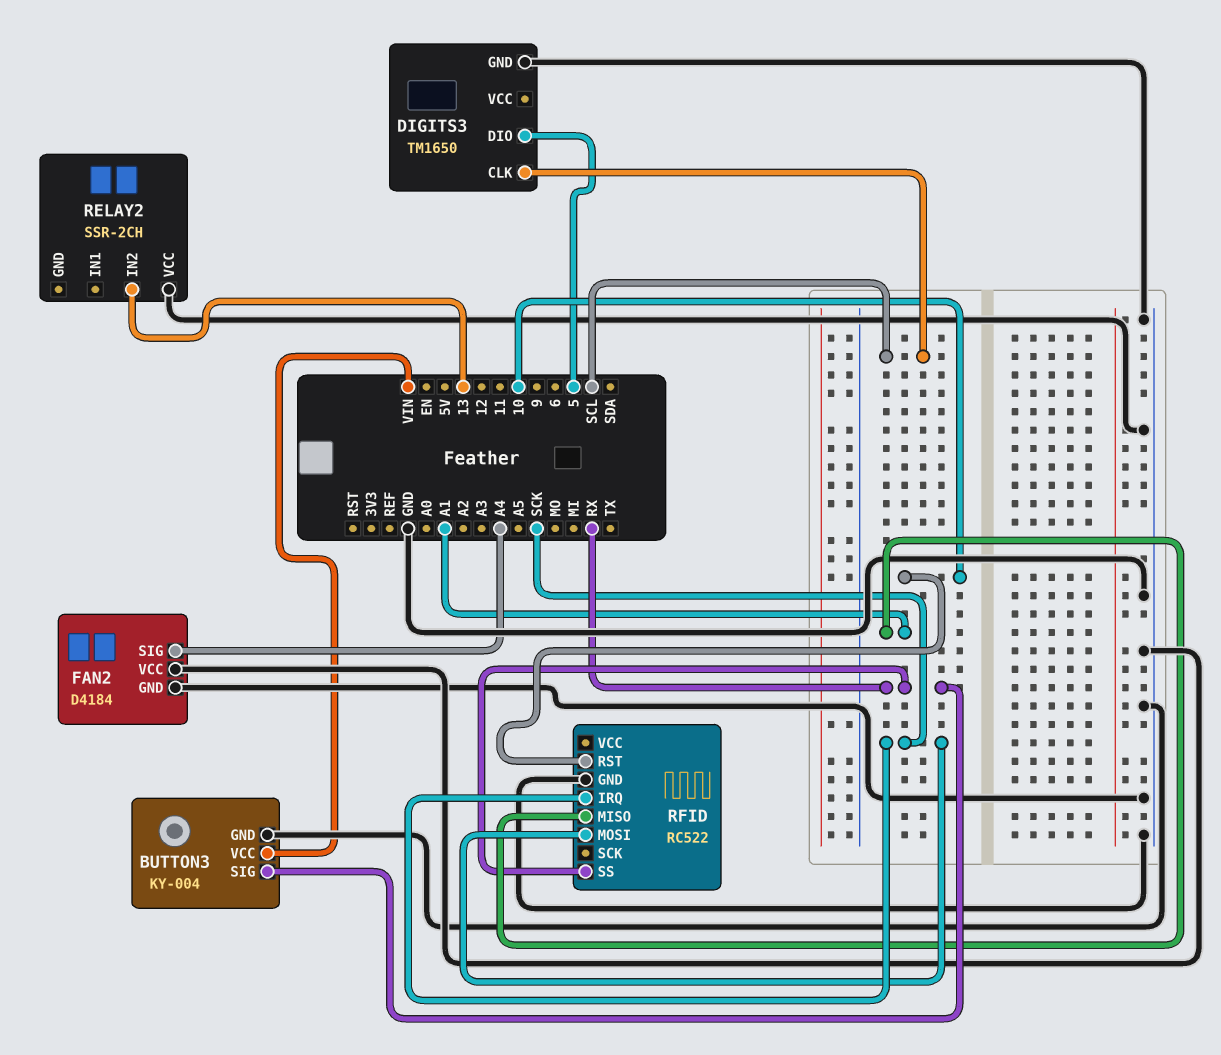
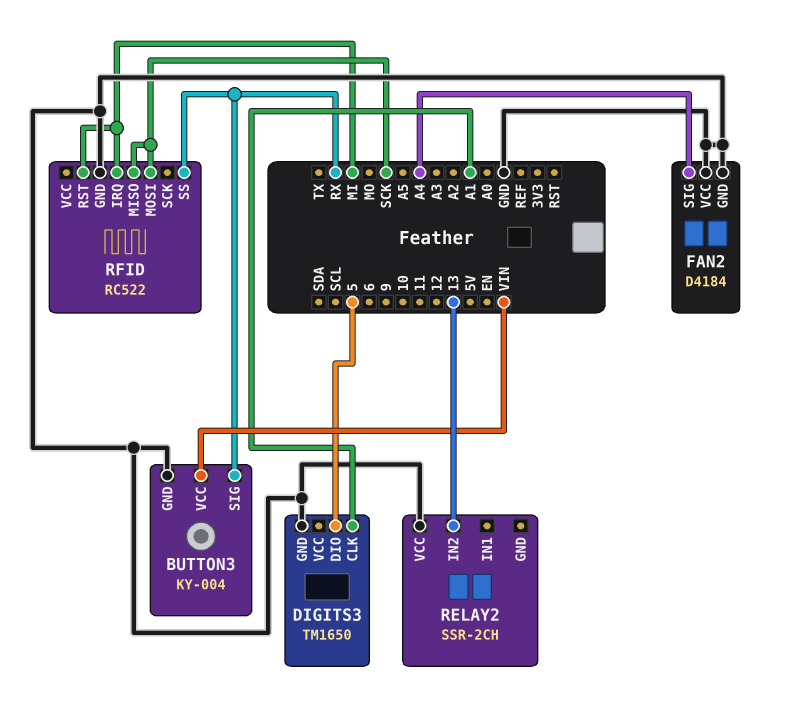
DIGITS3 pin CLK: SCL -> A1
RFID pin IRQ: SCK -> MI
RFID pin MISO: A1 -> SCK
RFID pin RST: 10 -> MI

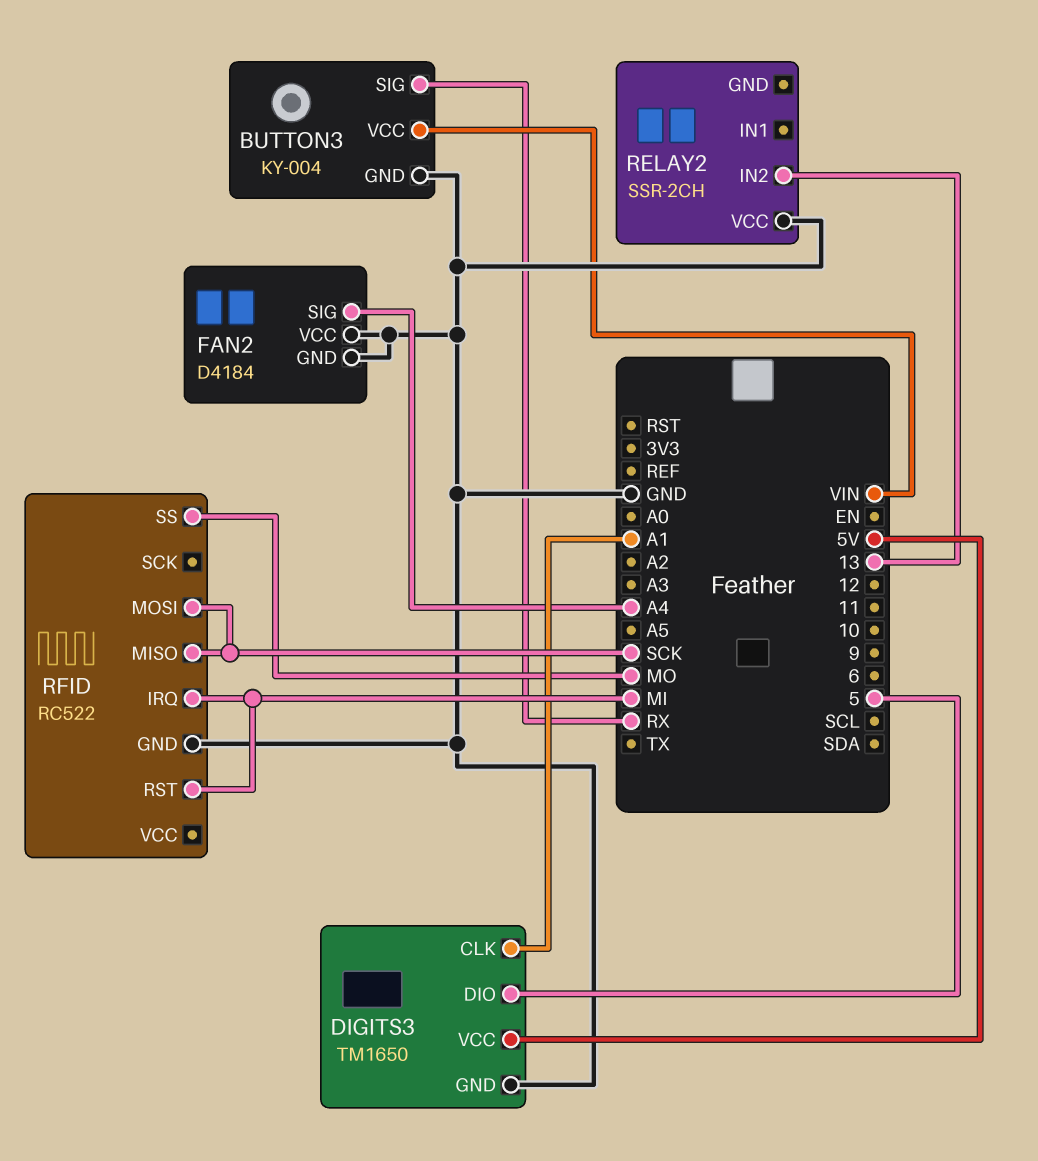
DIGITS3 pin VCC: none -> 5V
RFID pin SS: RX -> MO

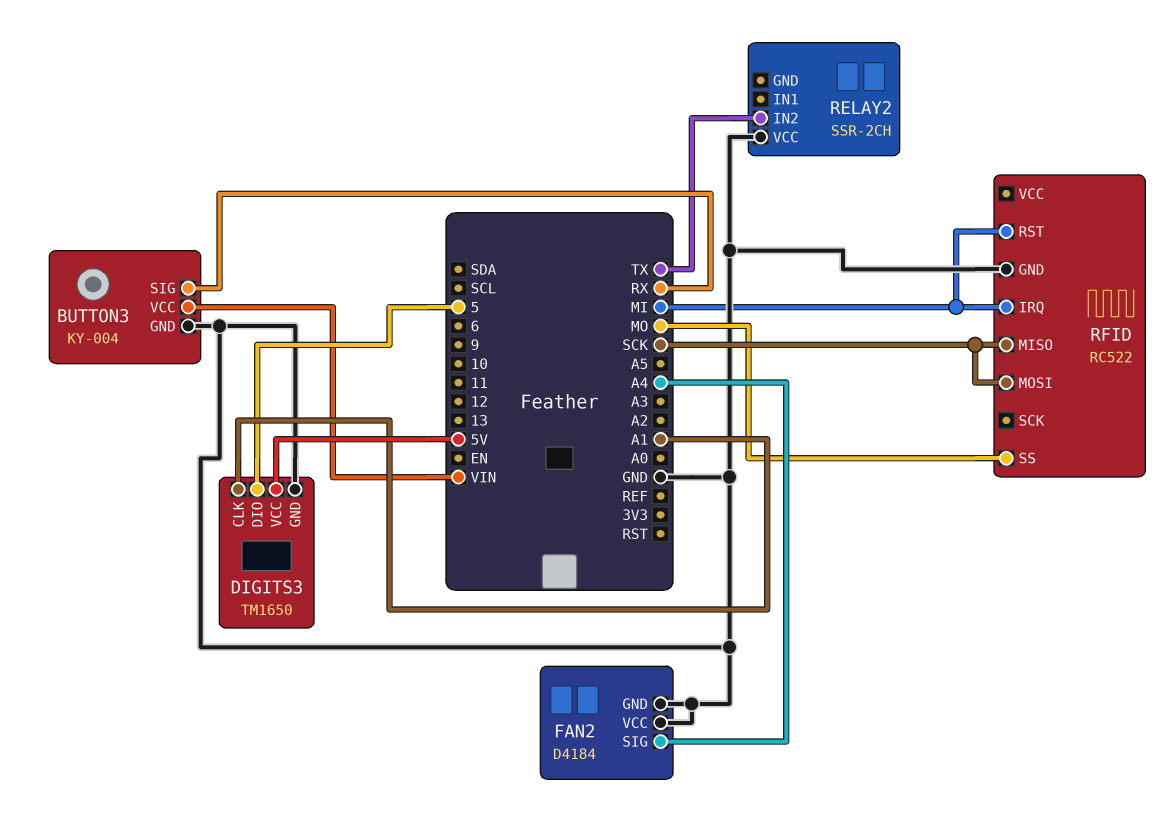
RELAY2 pin IN2: 13 -> TX

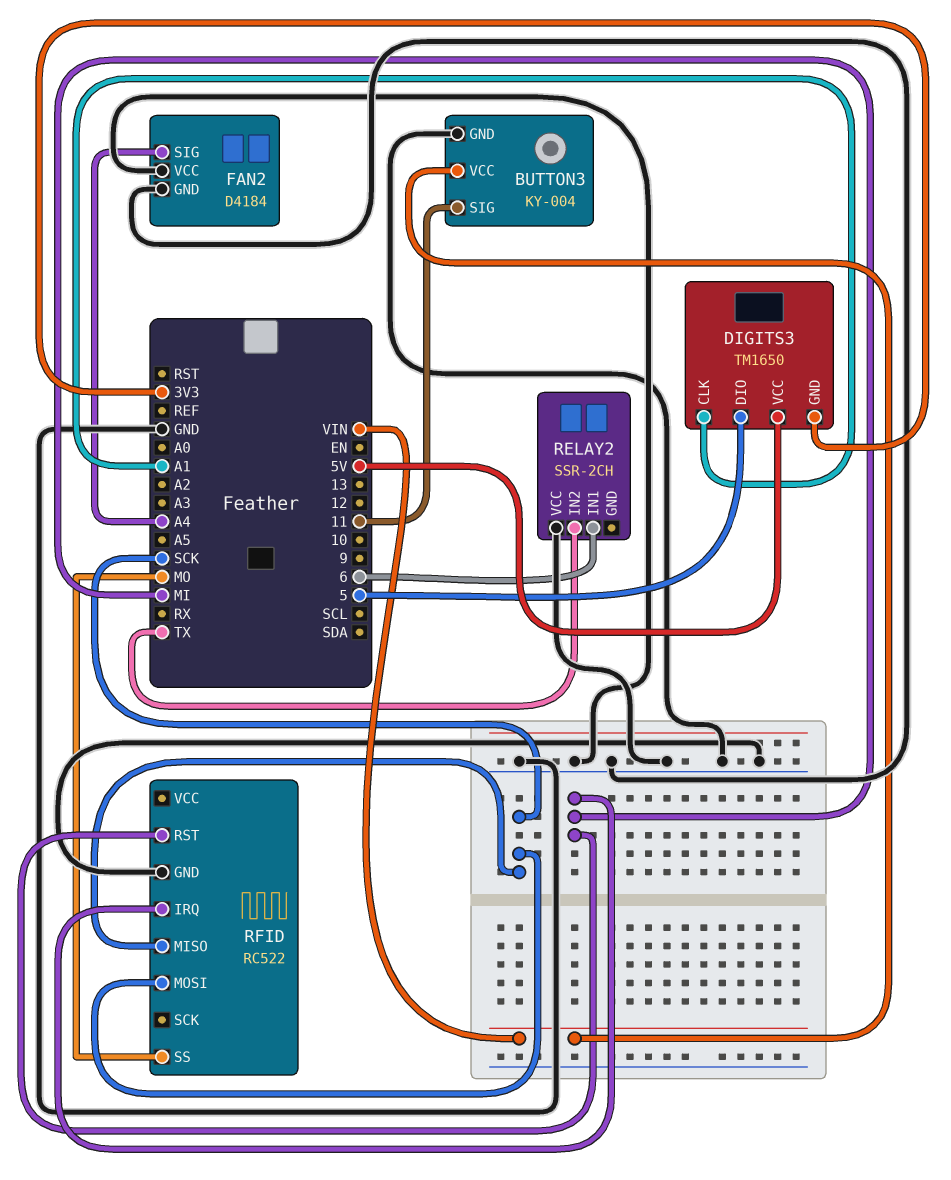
BUTTON3 pin SIG: RX -> 11
DIGITS3 pin GND: GND -> 3V3
RELAY2 pin IN1: none -> 6

